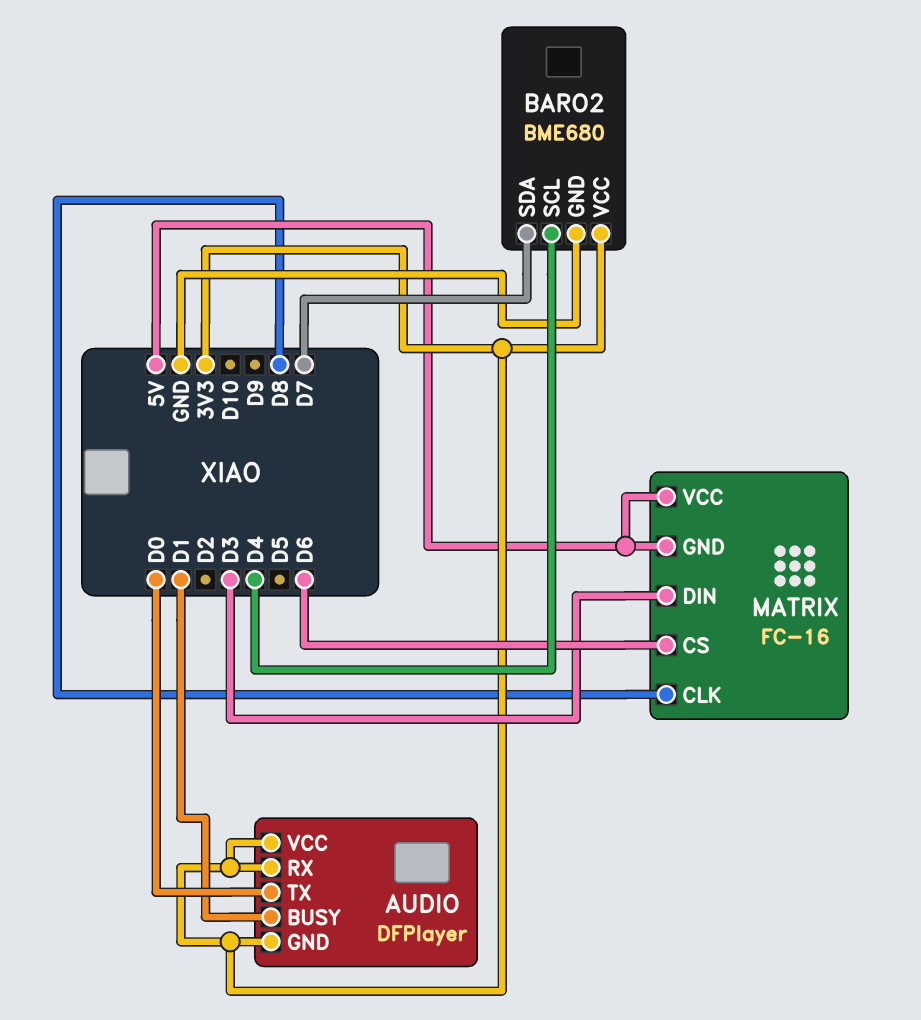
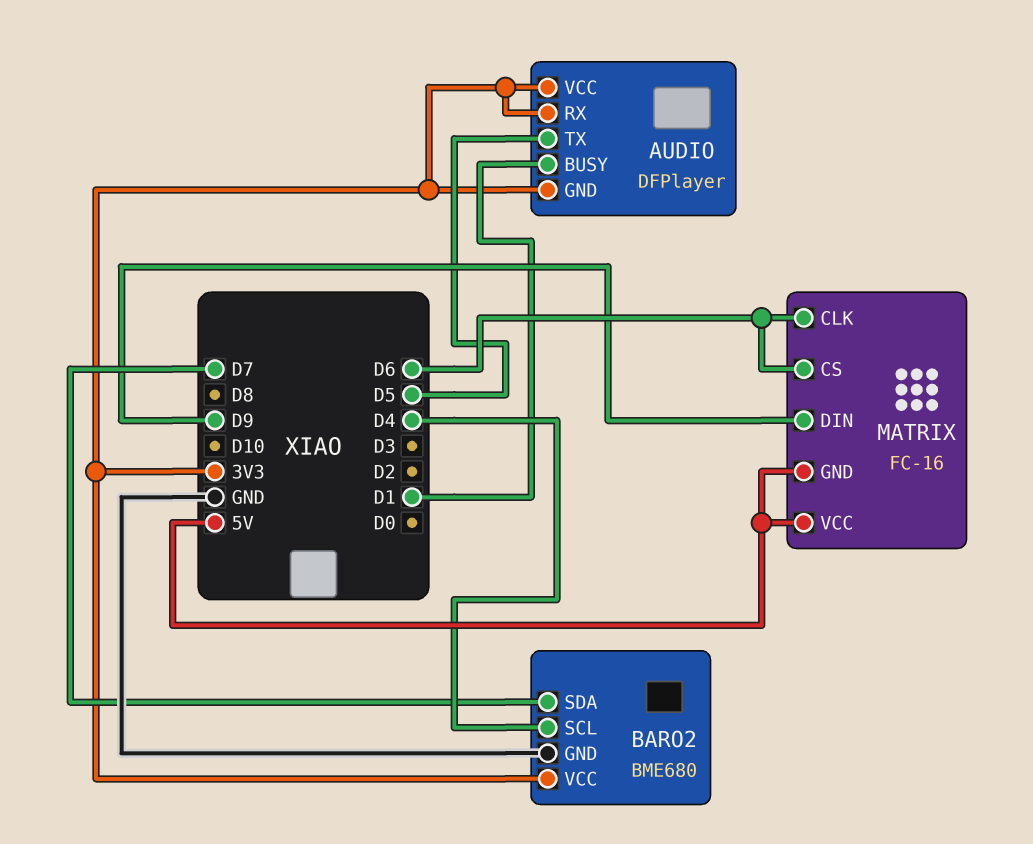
AUDIO pin TX: D0 -> D5
MATRIX pin CLK: D8 -> D6
MATRIX pin DIN: D3 -> D9

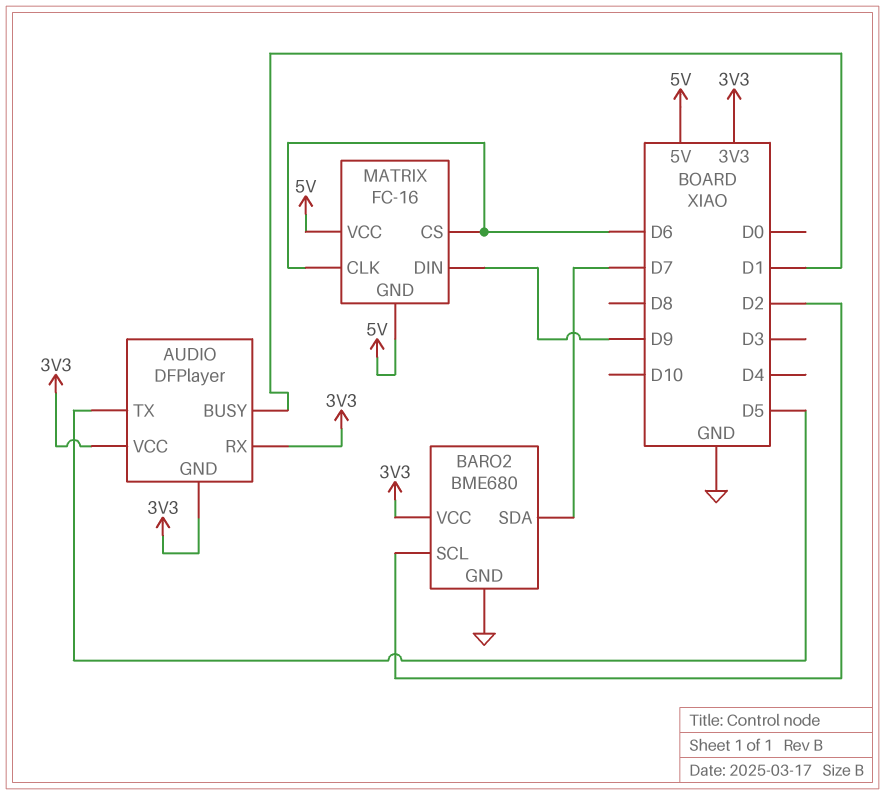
BARO2 pin SCL: D4 -> D2

